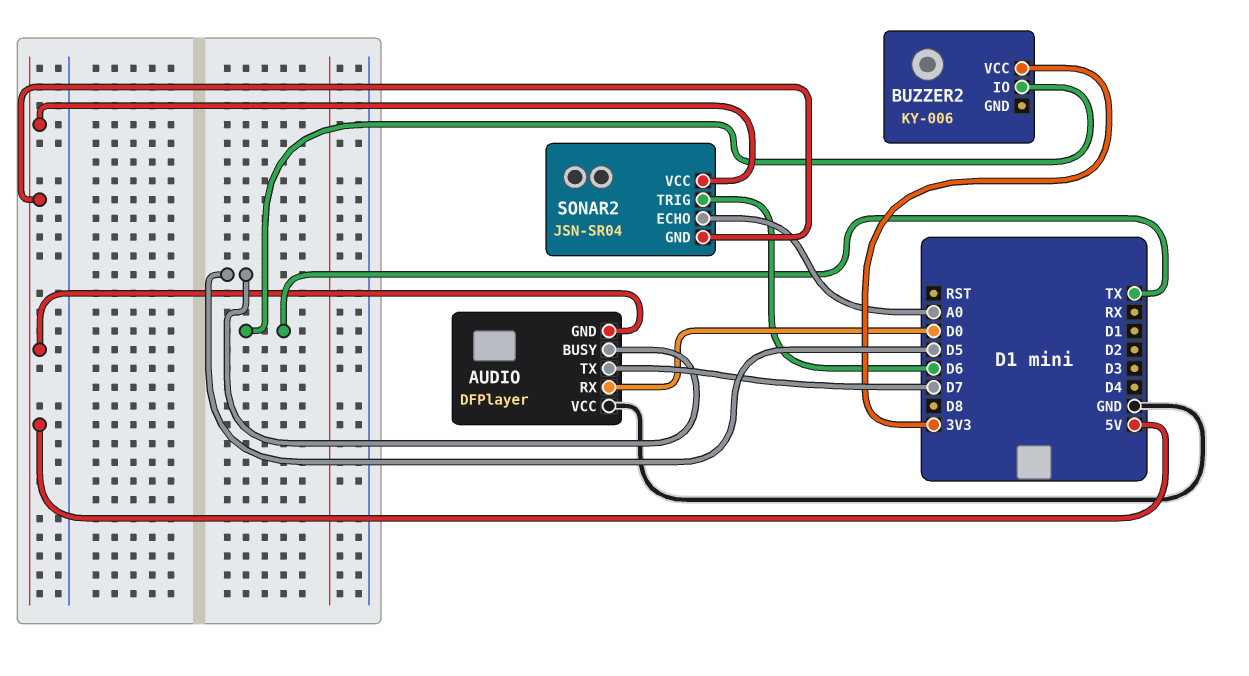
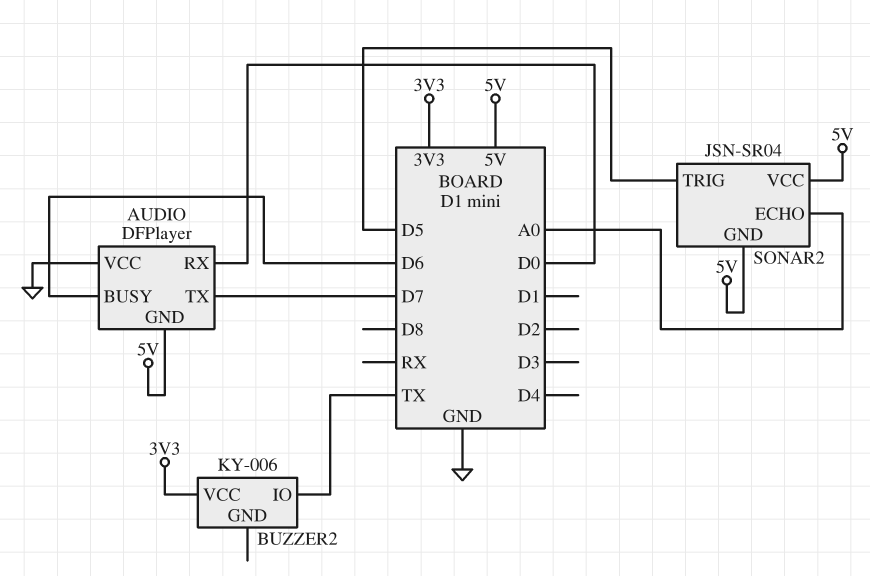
AUDIO pin BUSY: D5 -> D6
SONAR2 pin TRIG: D6 -> D5

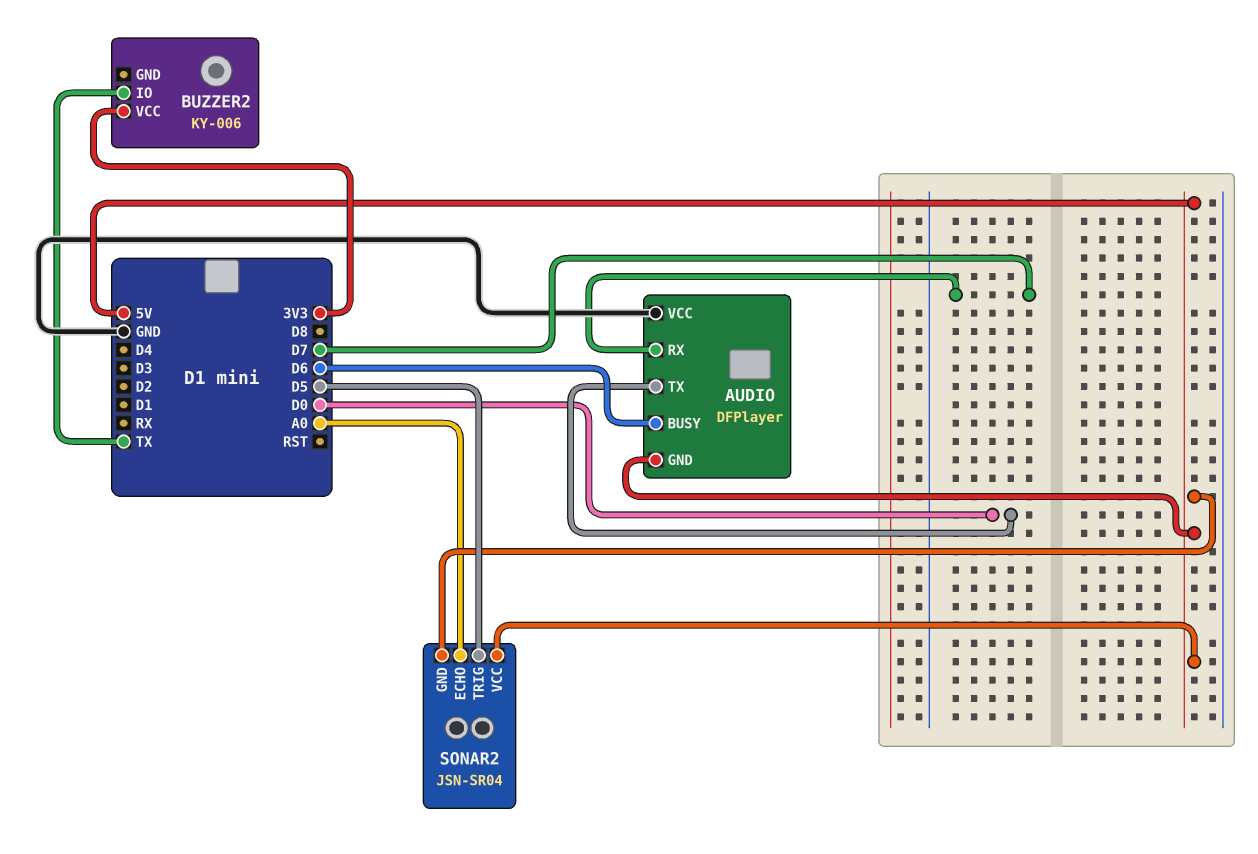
AUDIO pin RX: D0 -> D7
AUDIO pin TX: D7 -> D0

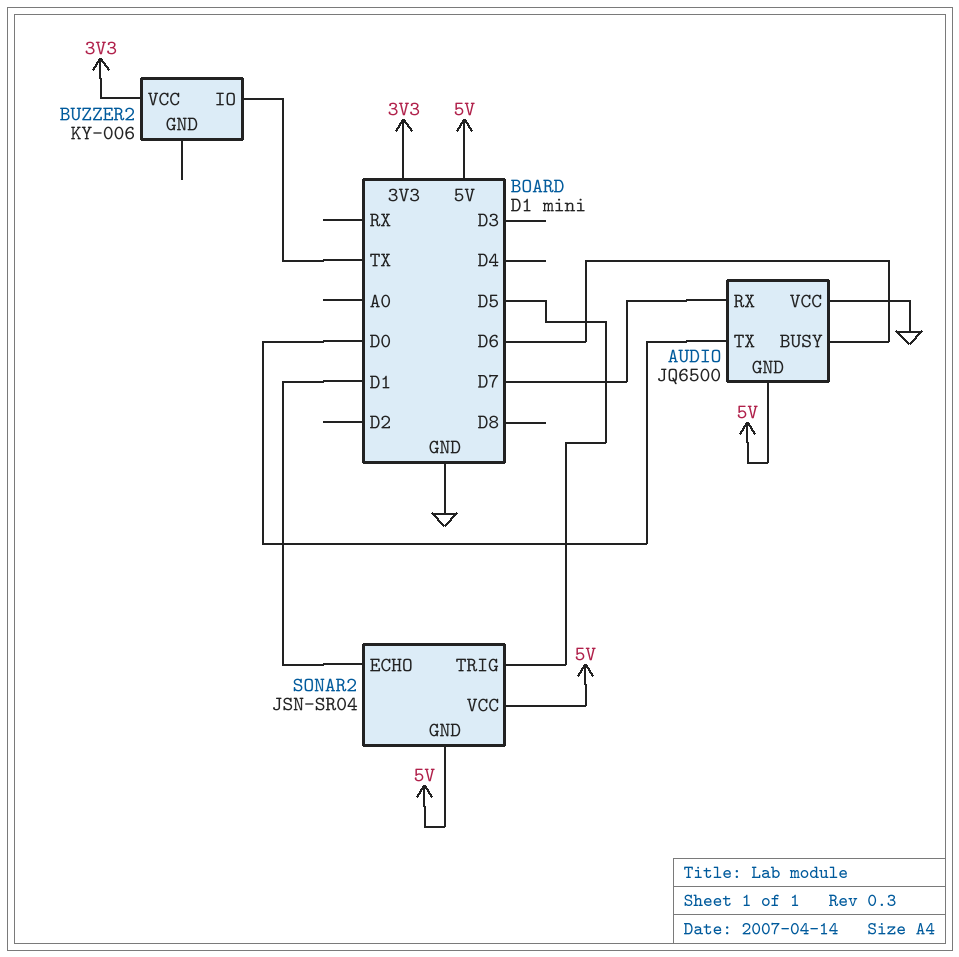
AUDIO: DFPlayer -> JQ6500
SONAR2 pin ECHO: A0 -> D1

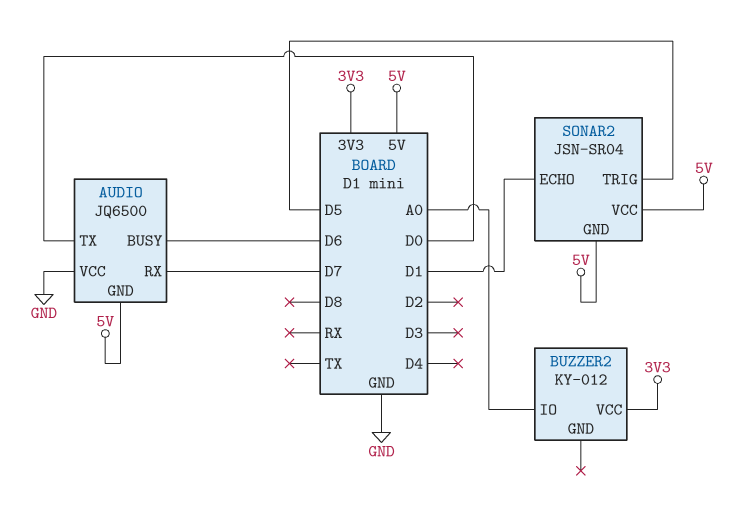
BUZZER2: KY-006 -> KY-012
BUZZER2 pin IO: TX -> A0

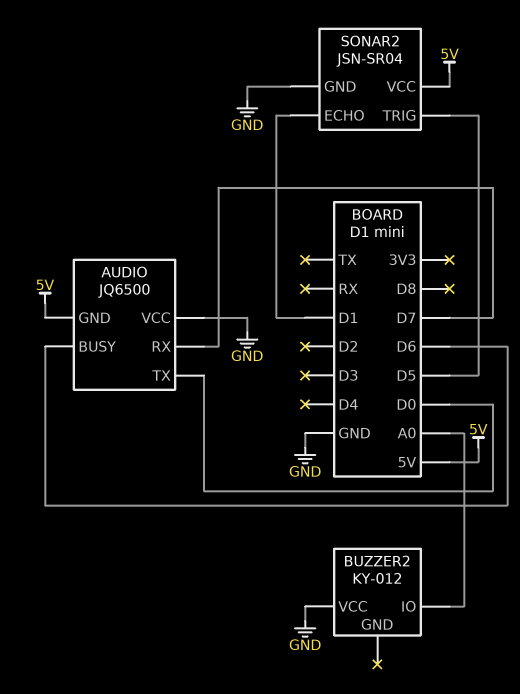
BUZZER2 pin VCC: 3V3 -> GND
SONAR2 pin GND: 5V -> GND

